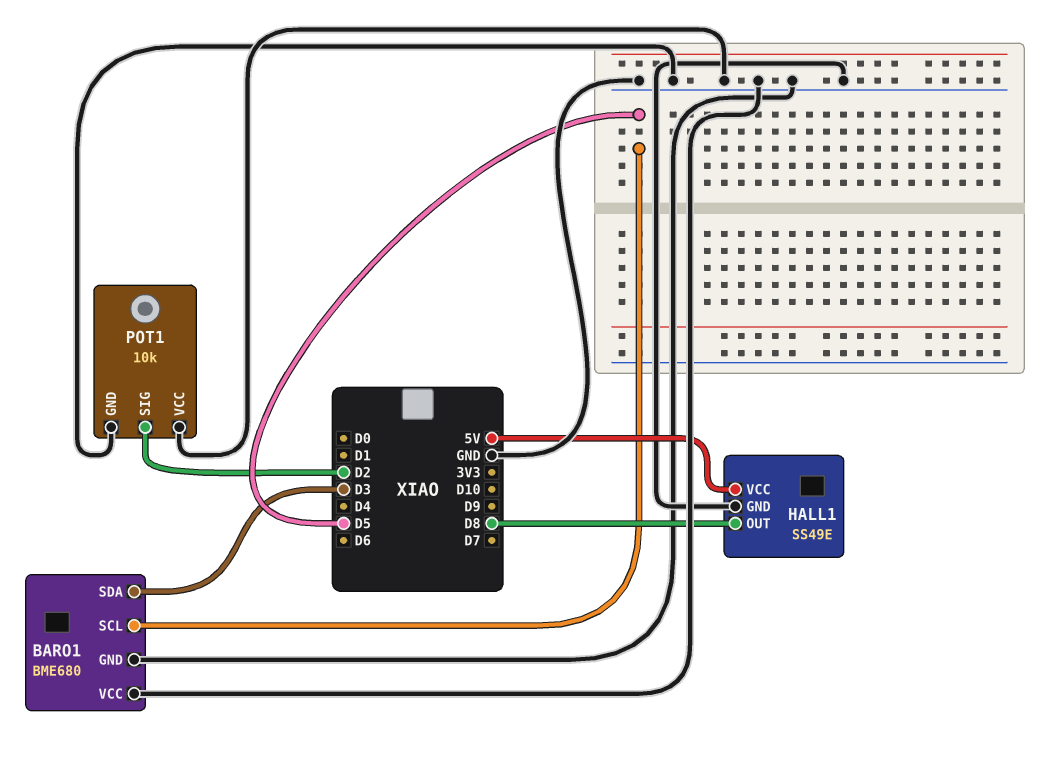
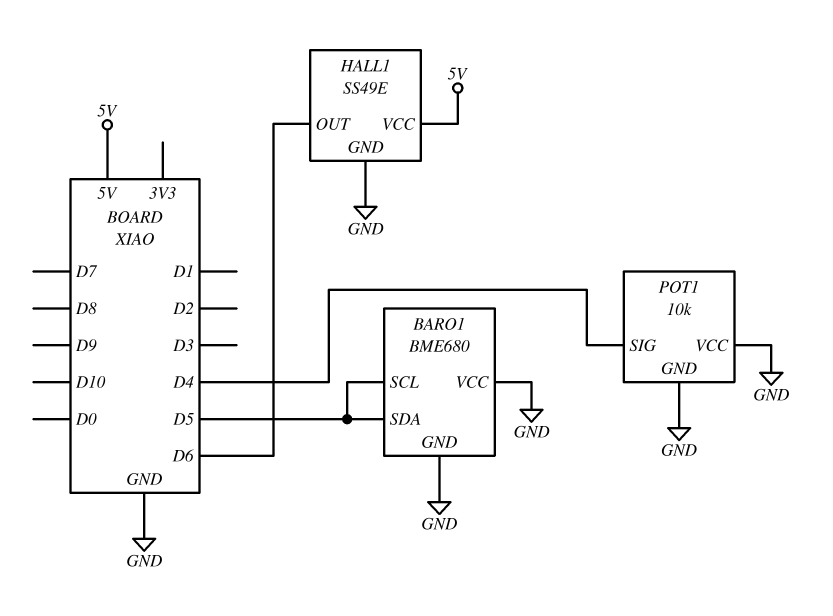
BARO1 pin SDA: D3 -> D5
HALL1 pin OUT: D8 -> D6
POT1 pin SIG: D2 -> D4

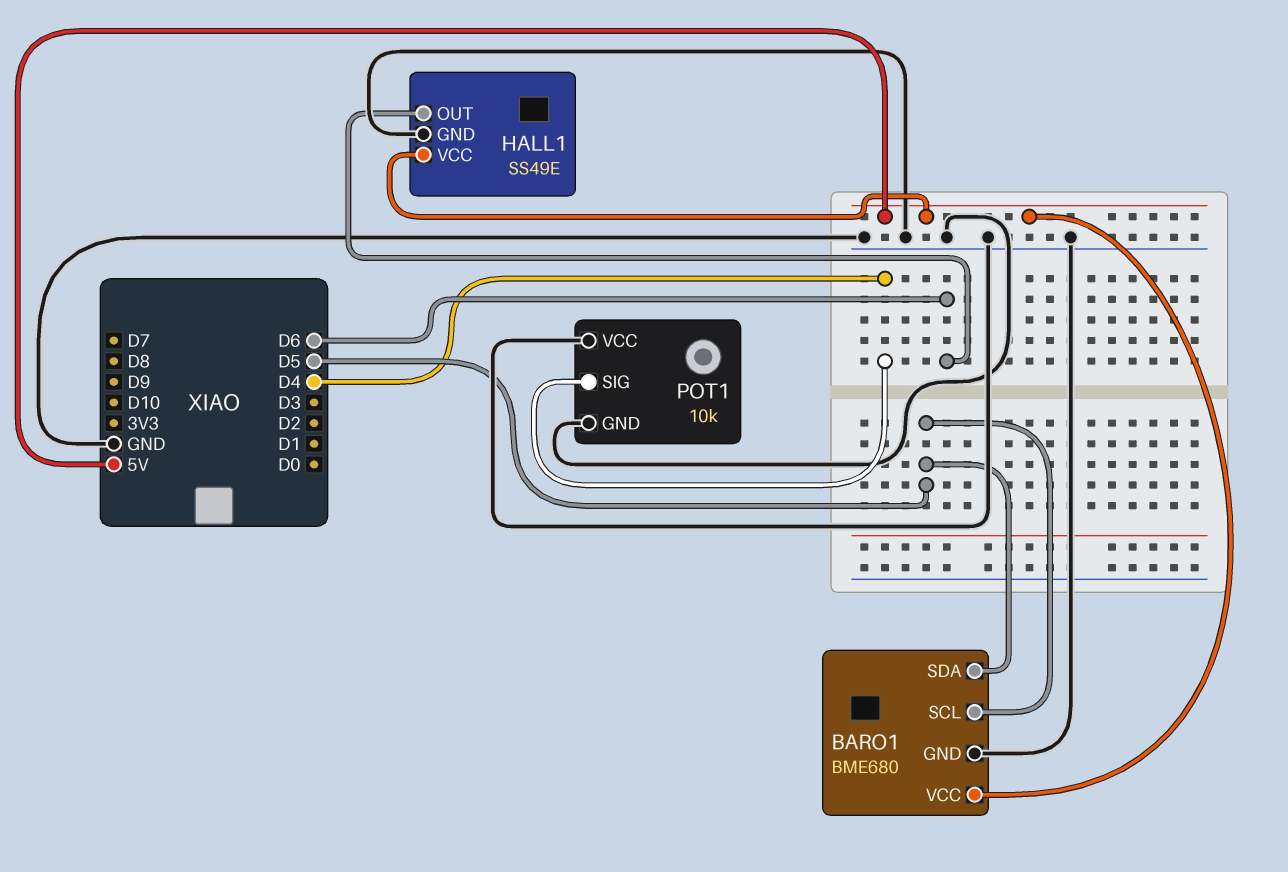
BARO1 pin VCC: GND -> 5V

